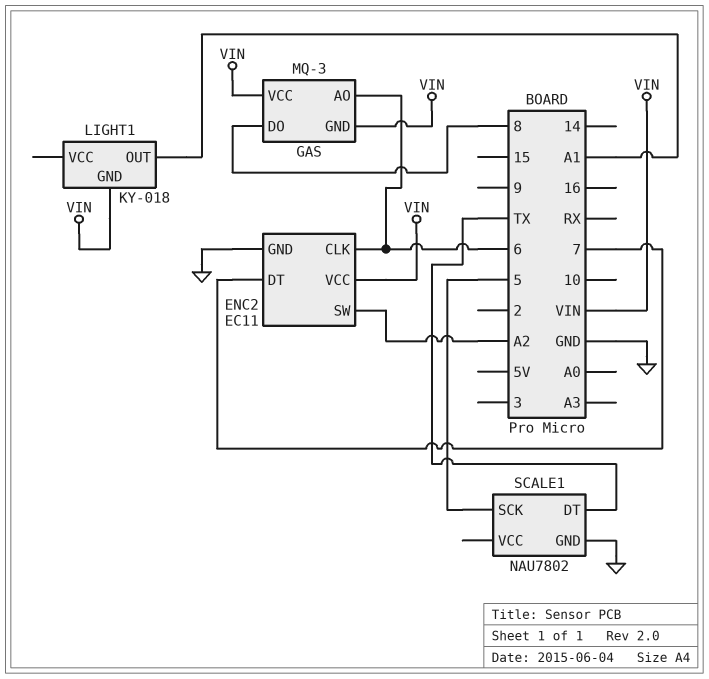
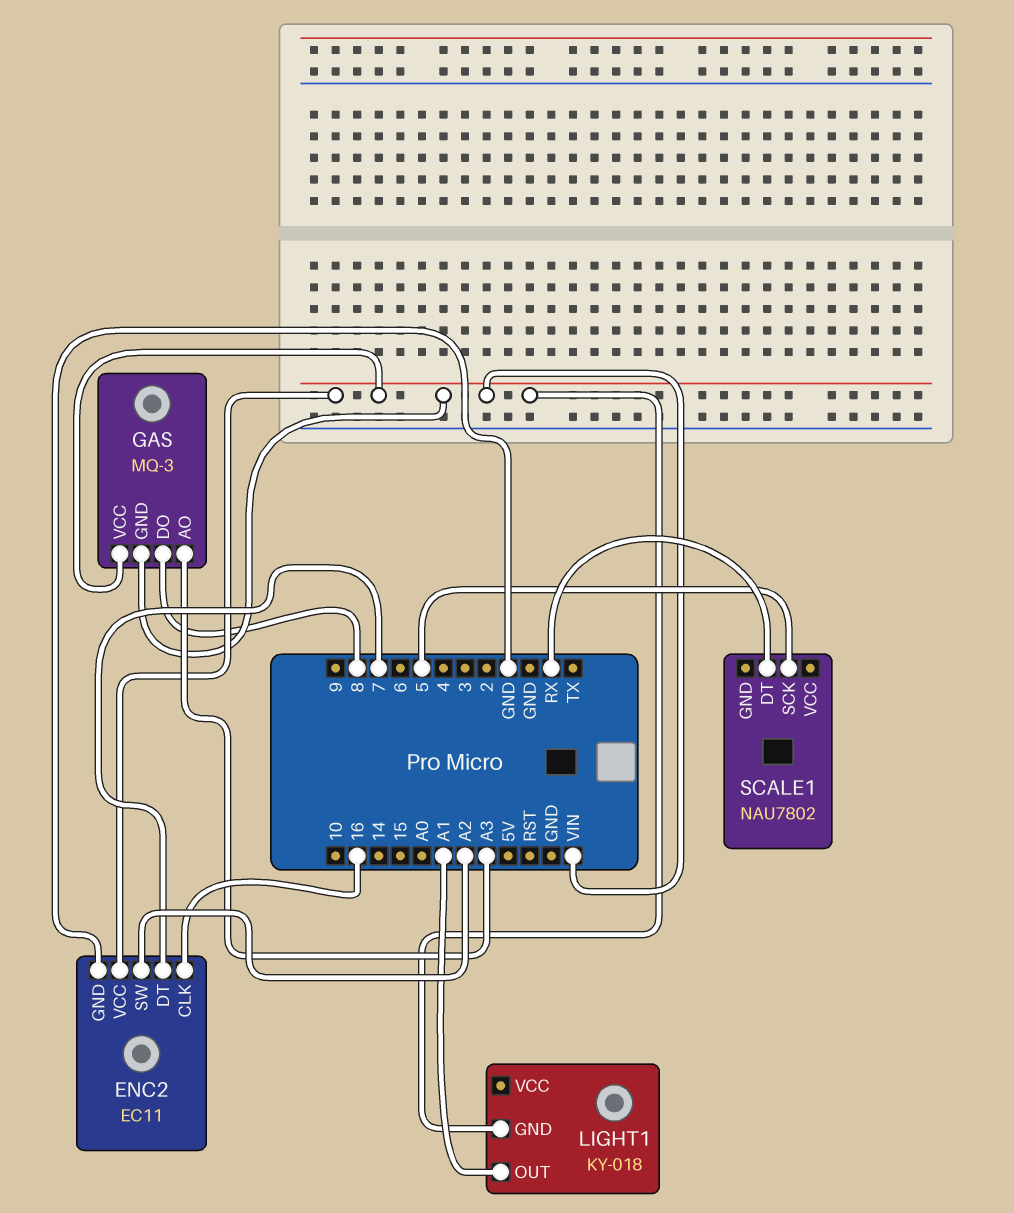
ENC2 pin CLK: 6 -> 16
GAS pin AO: 6 -> A3
SCALE1 pin DT: TX -> RX
SCALE1 pin GND: GND -> none

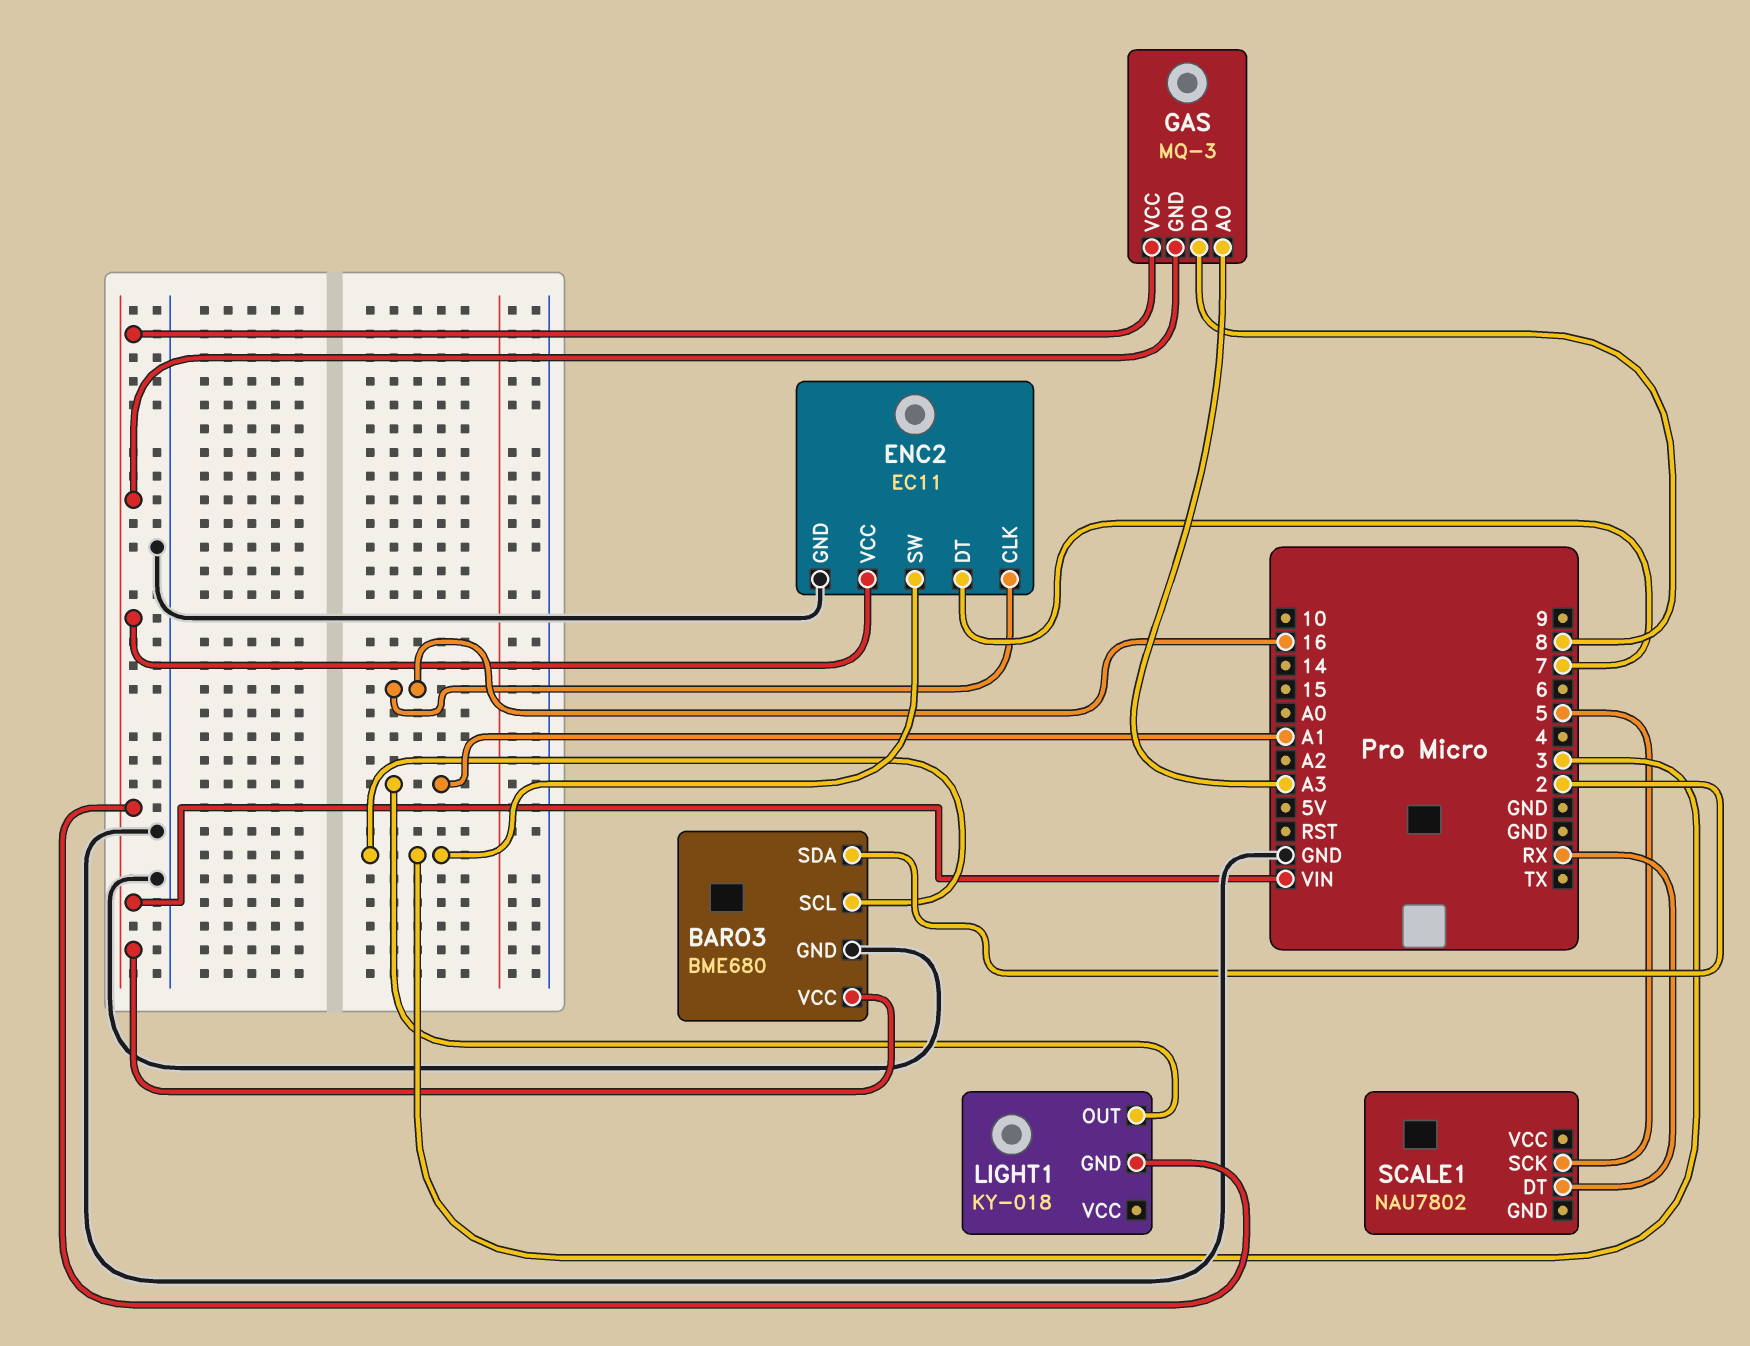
BARO3: none -> BME680
BARO3 pin GND: none -> GND
BARO3 pin SCL: none -> 3
BARO3 pin SDA: none -> 2
BARO3 pin VCC: none -> VIN
ENC2 pin SW: A2 -> 3

